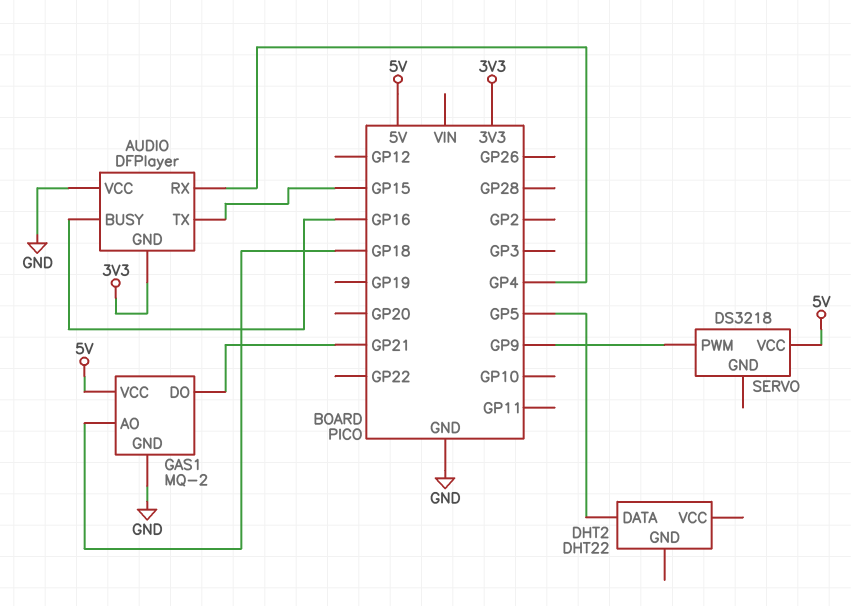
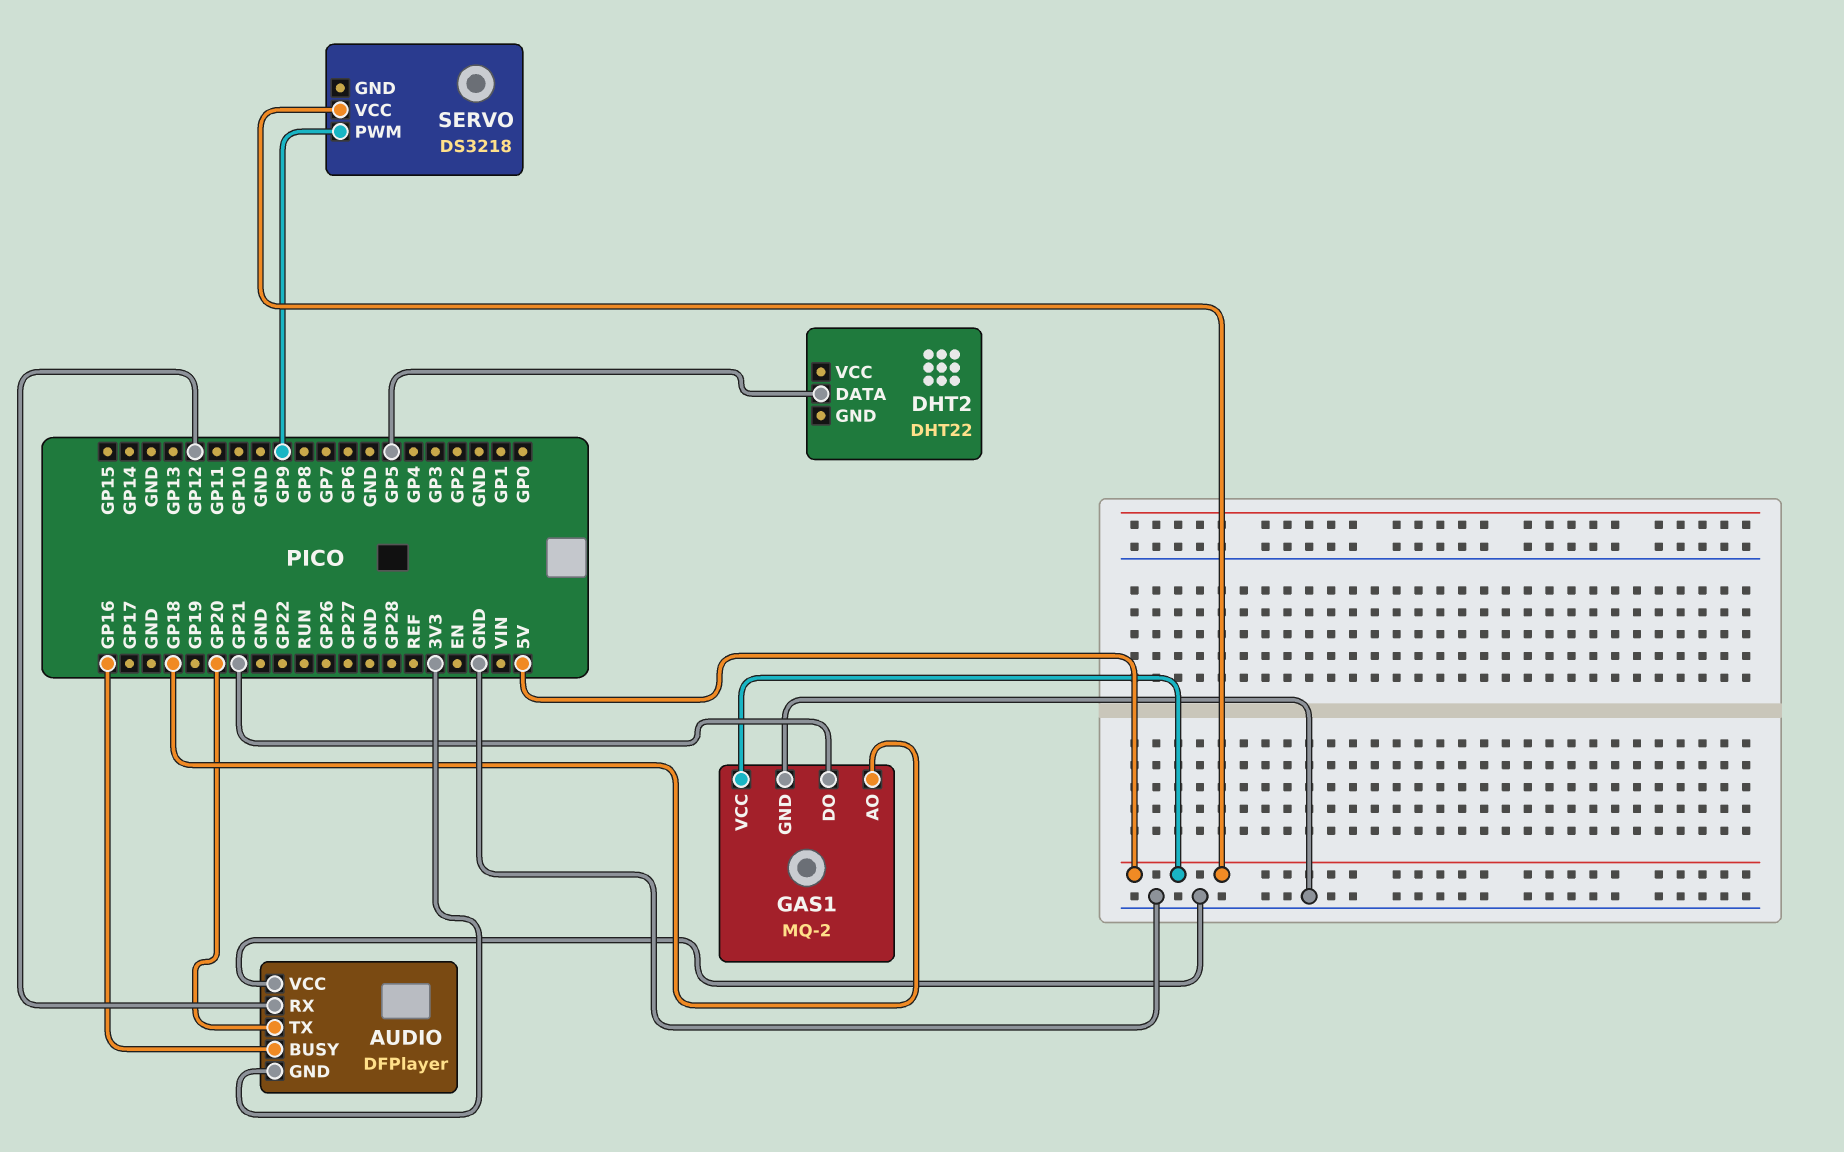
AUDIO pin RX: GP4 -> GP12
AUDIO pin TX: GP15 -> GP20

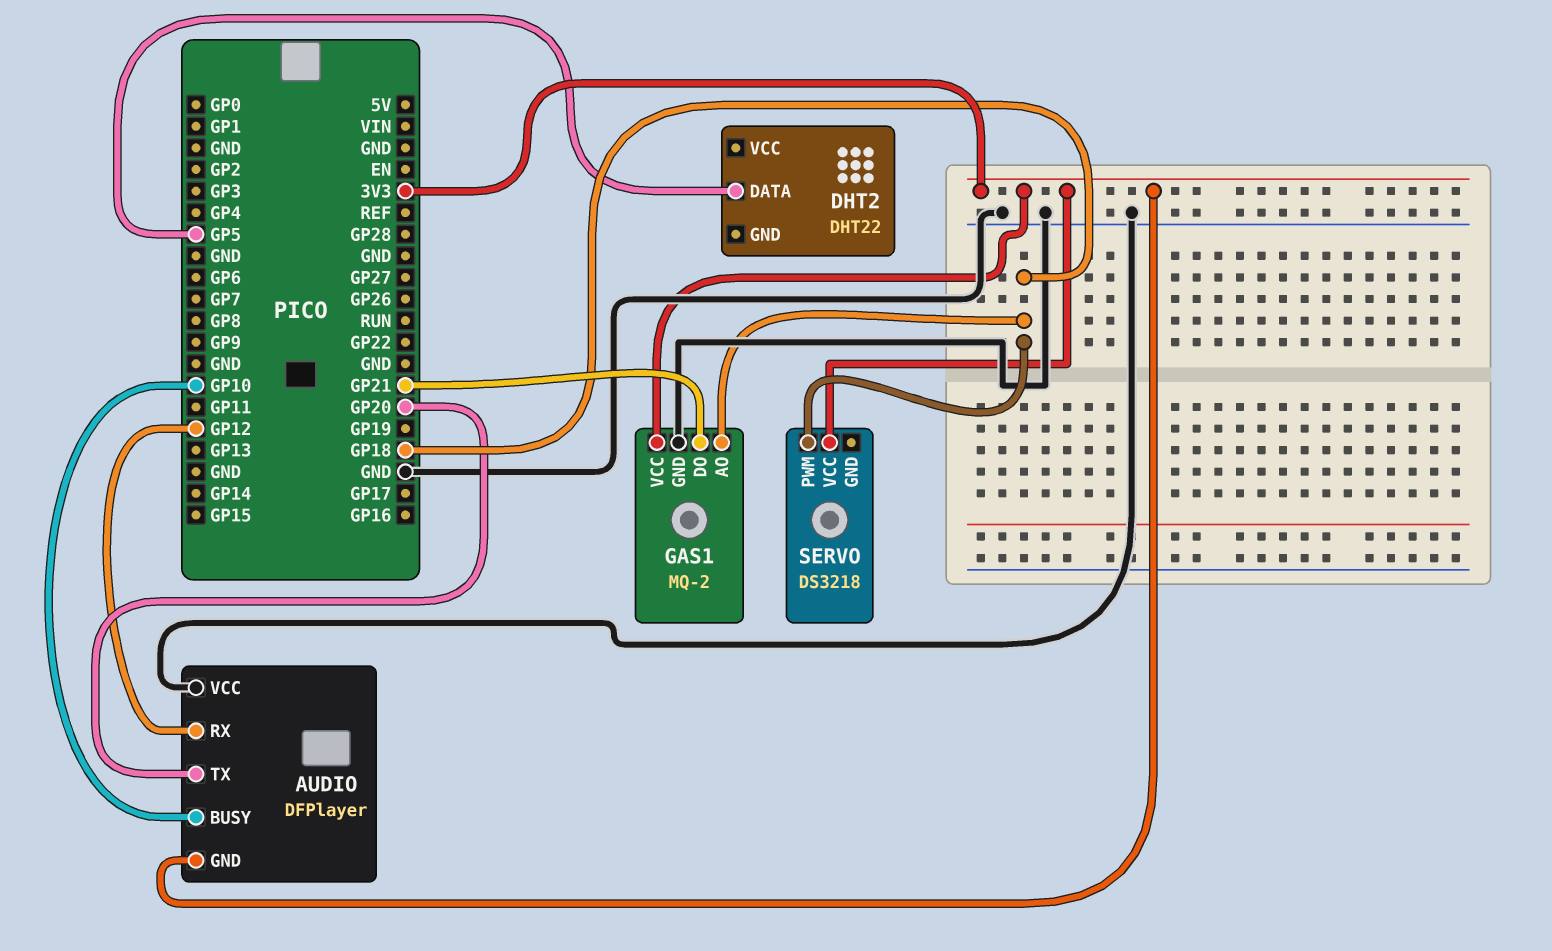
AUDIO pin BUSY: GP16 -> GP10
GAS1 pin VCC: 5V -> 3V3
SERVO pin PWM: GP9 -> GP18
SERVO pin VCC: 5V -> 3V3

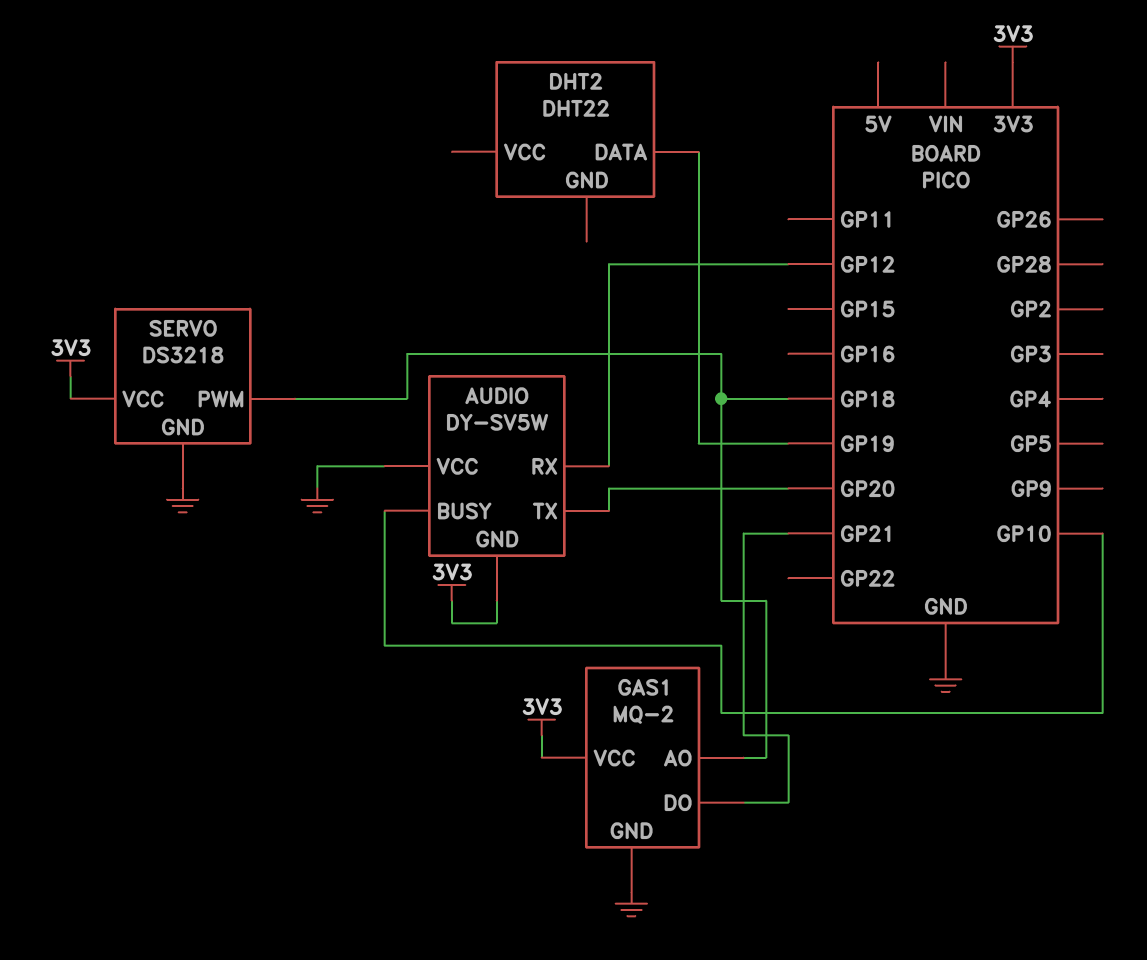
AUDIO: DFPlayer -> DY-SV5W
DHT2 pin DATA: GP5 -> GP19
SERVO pin GND: none -> GND

